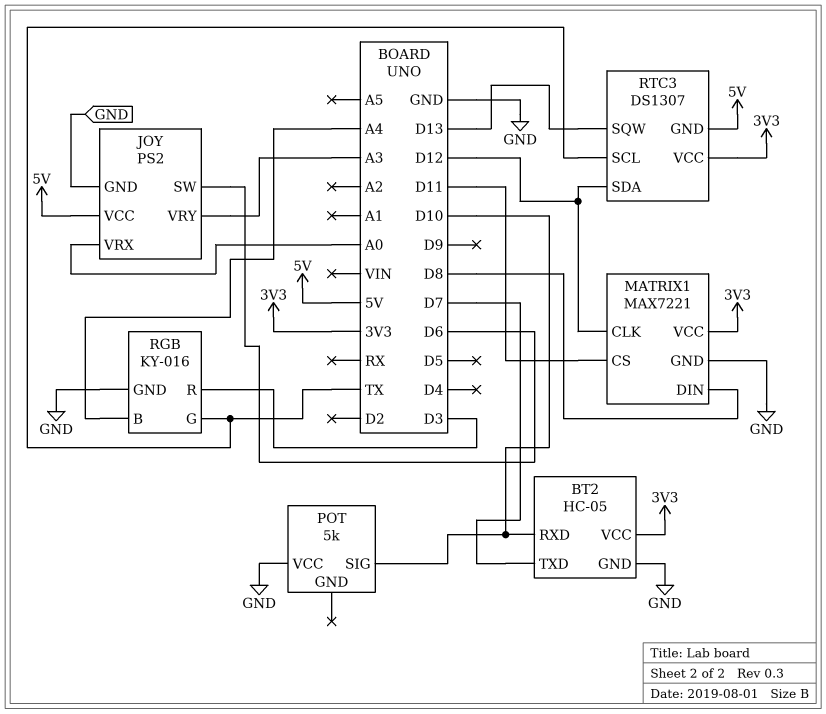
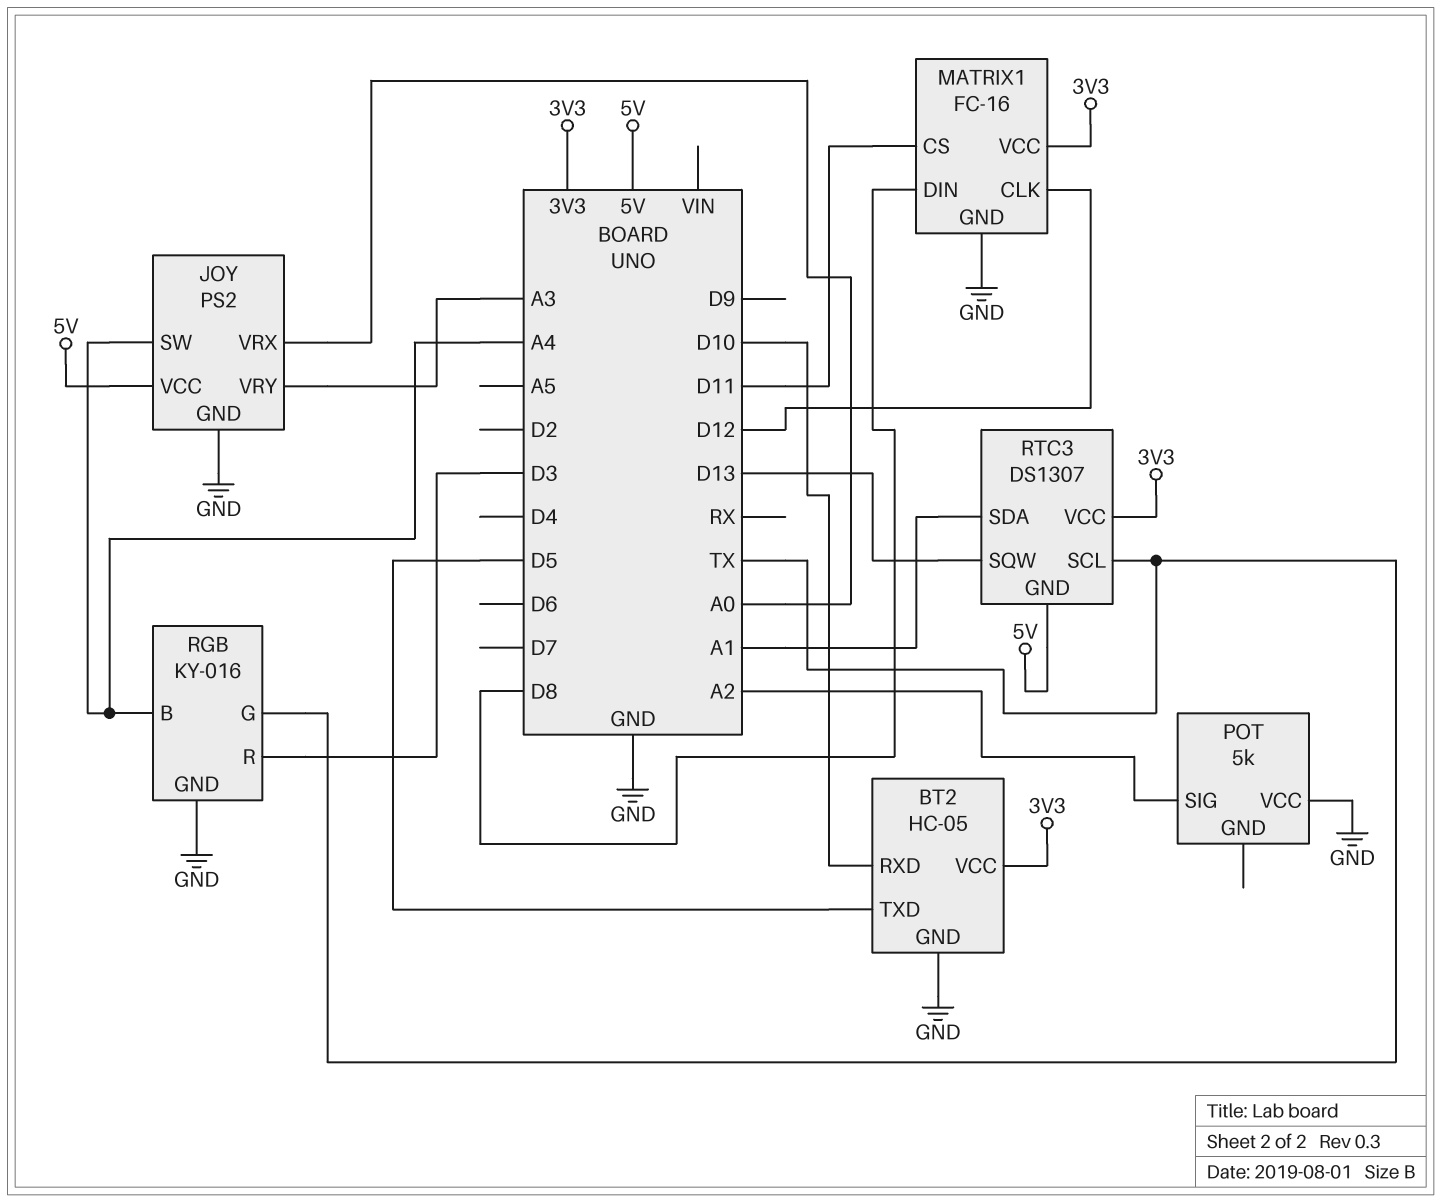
BT2 pin TXD: D7 -> D5
JOY pin SW: D6 -> A4
MATRIX1: MAX7221 -> FC-16
POT pin SIG: D10 -> A2
RTC3 pin SDA: D12 -> A1

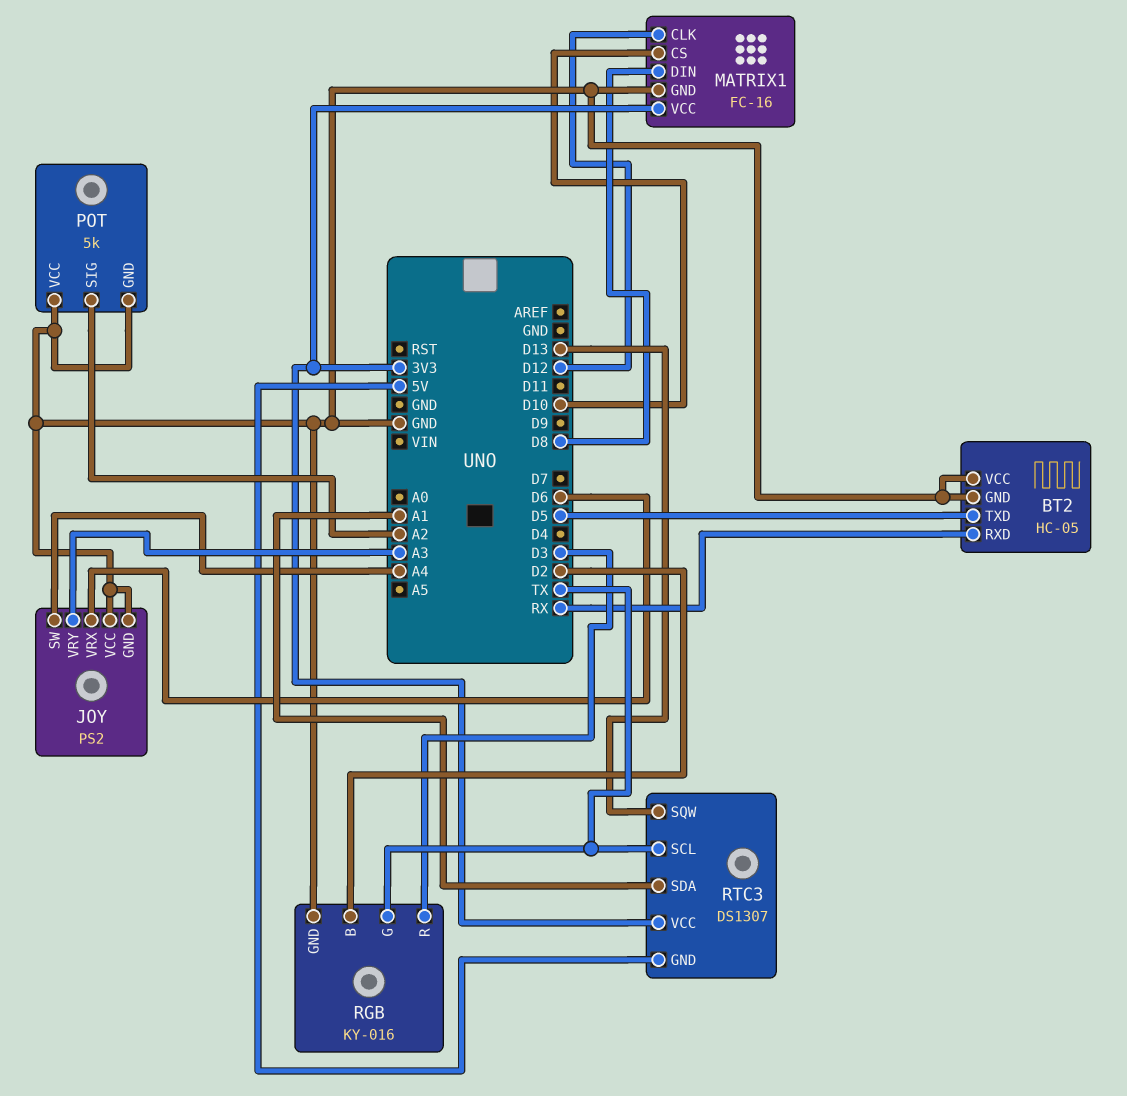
BT2 pin RXD: D10 -> RX
BT2 pin VCC: 3V3 -> GND
JOY pin VCC: 5V -> GND
JOY pin VRX: A0 -> D6
MATRIX1 pin CS: D11 -> D10
POT pin GND: none -> GND
RGB pin B: A4 -> D2

